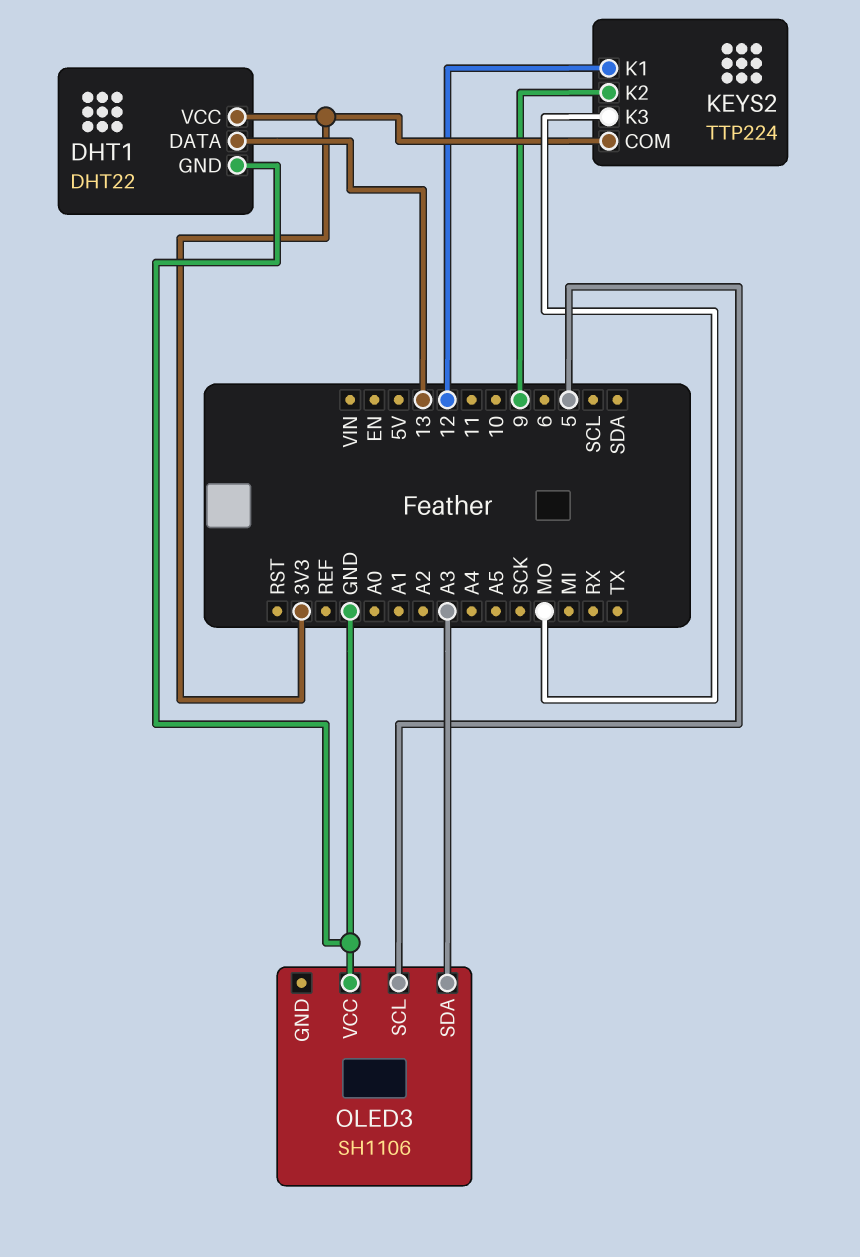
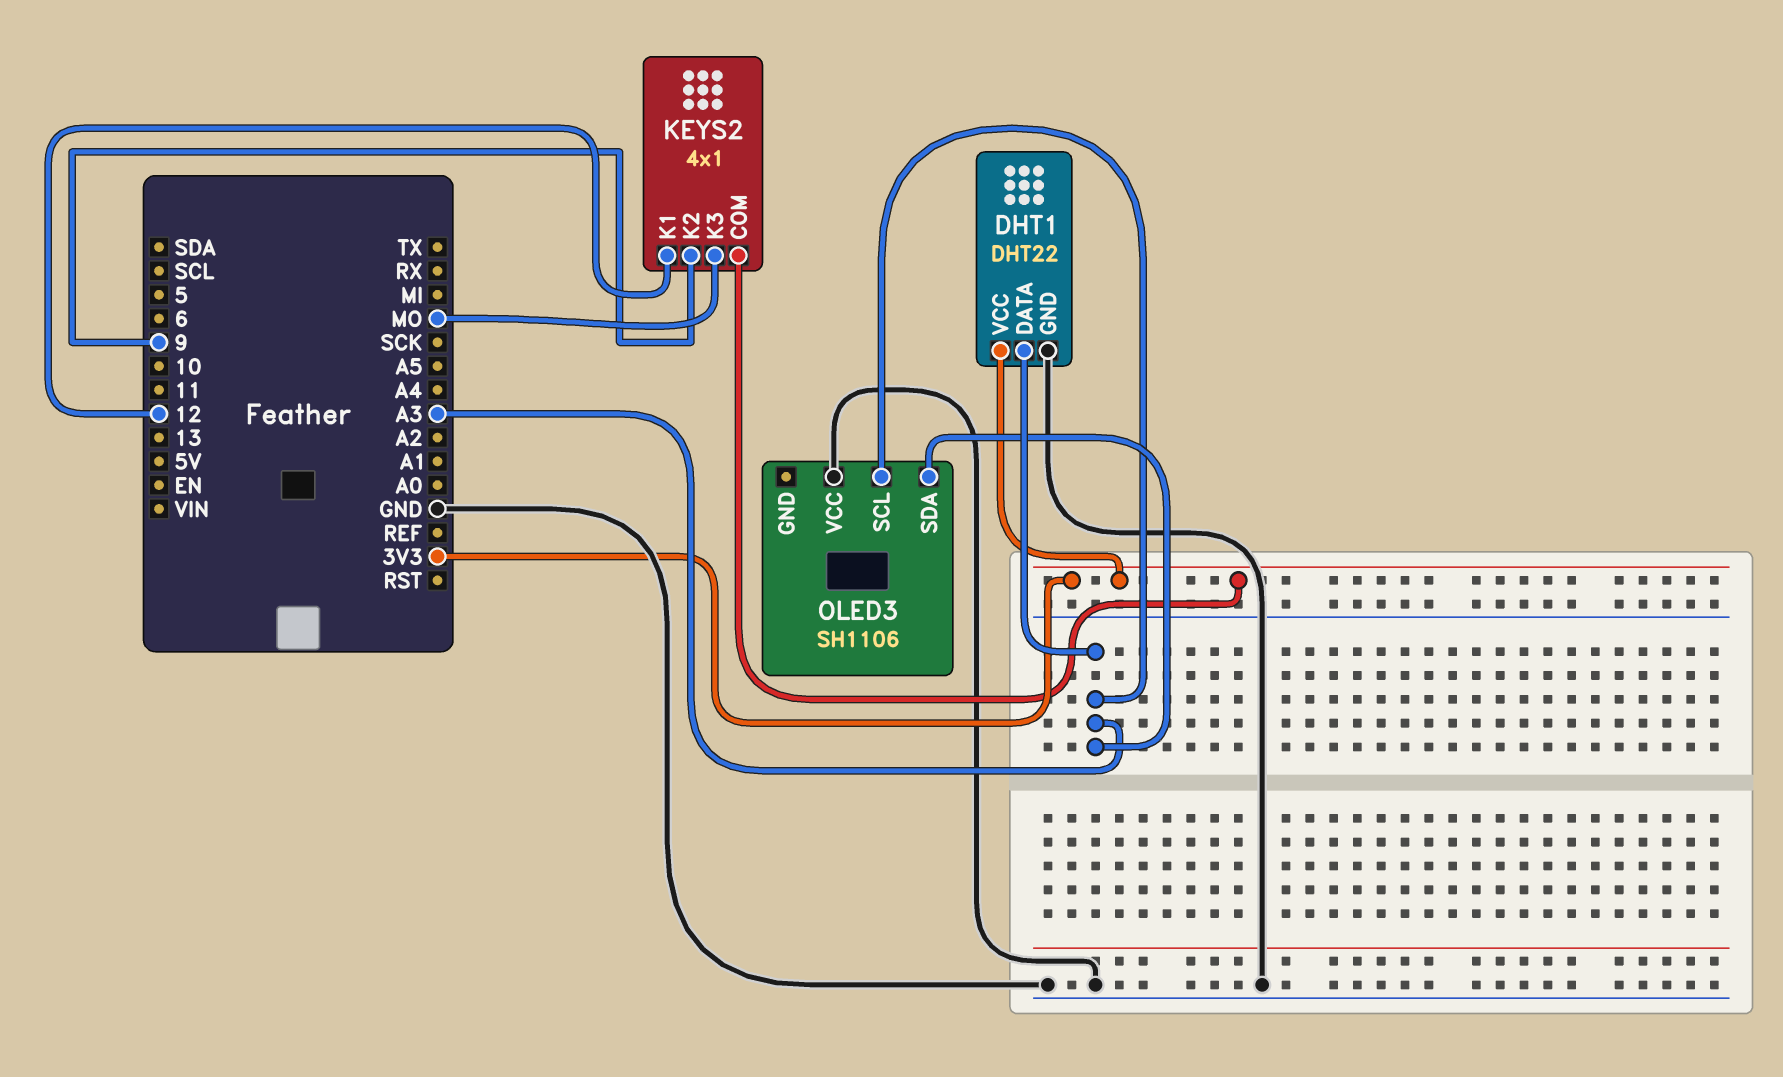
DHT1 pin DATA: 13 -> A3
KEYS2: TTP224 -> 4x1
OLED3 pin SCL: 5 -> A3

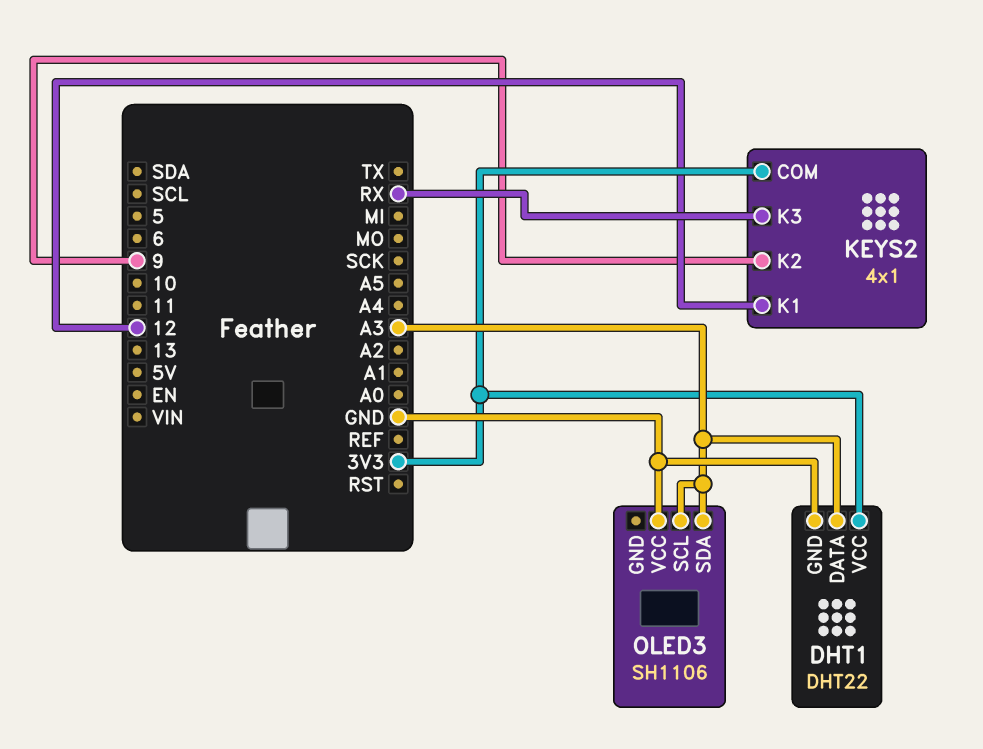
KEYS2 pin K3: MO -> RX

